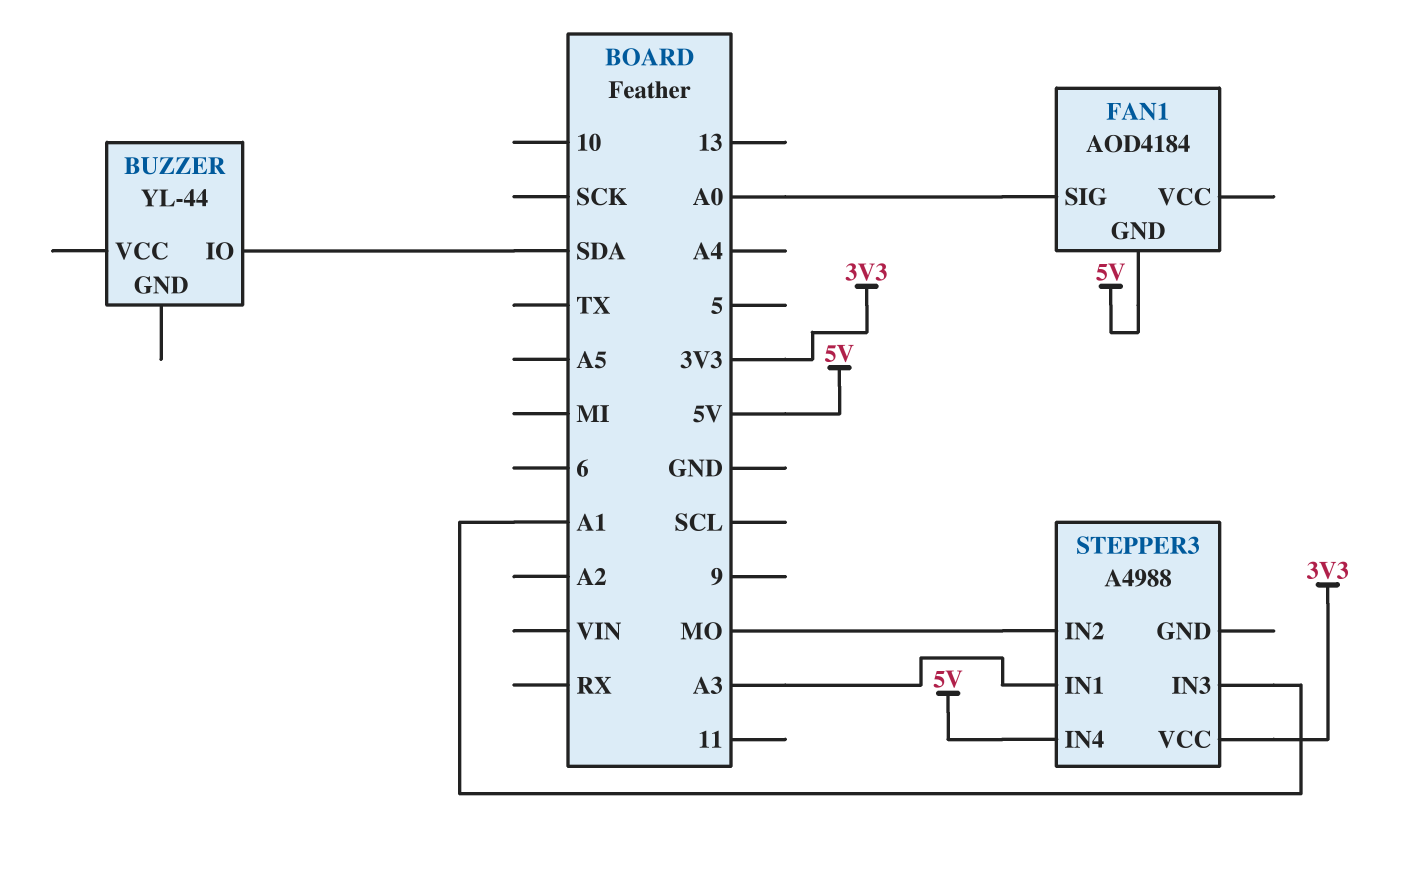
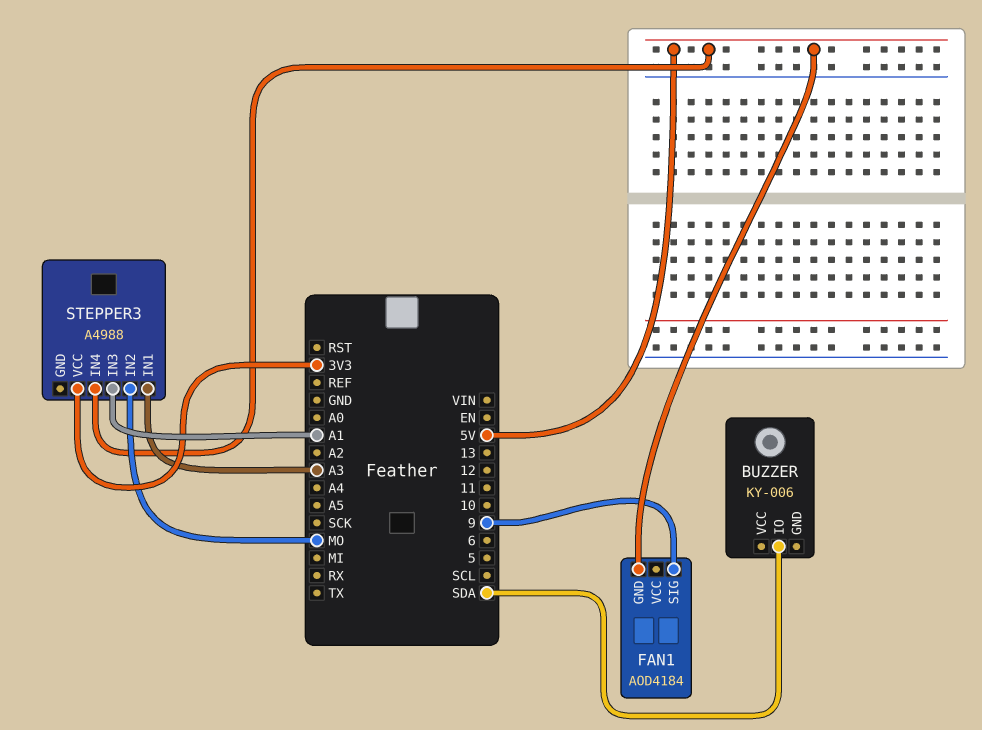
BUZZER: YL-44 -> KY-006
FAN1 pin SIG: A0 -> 9

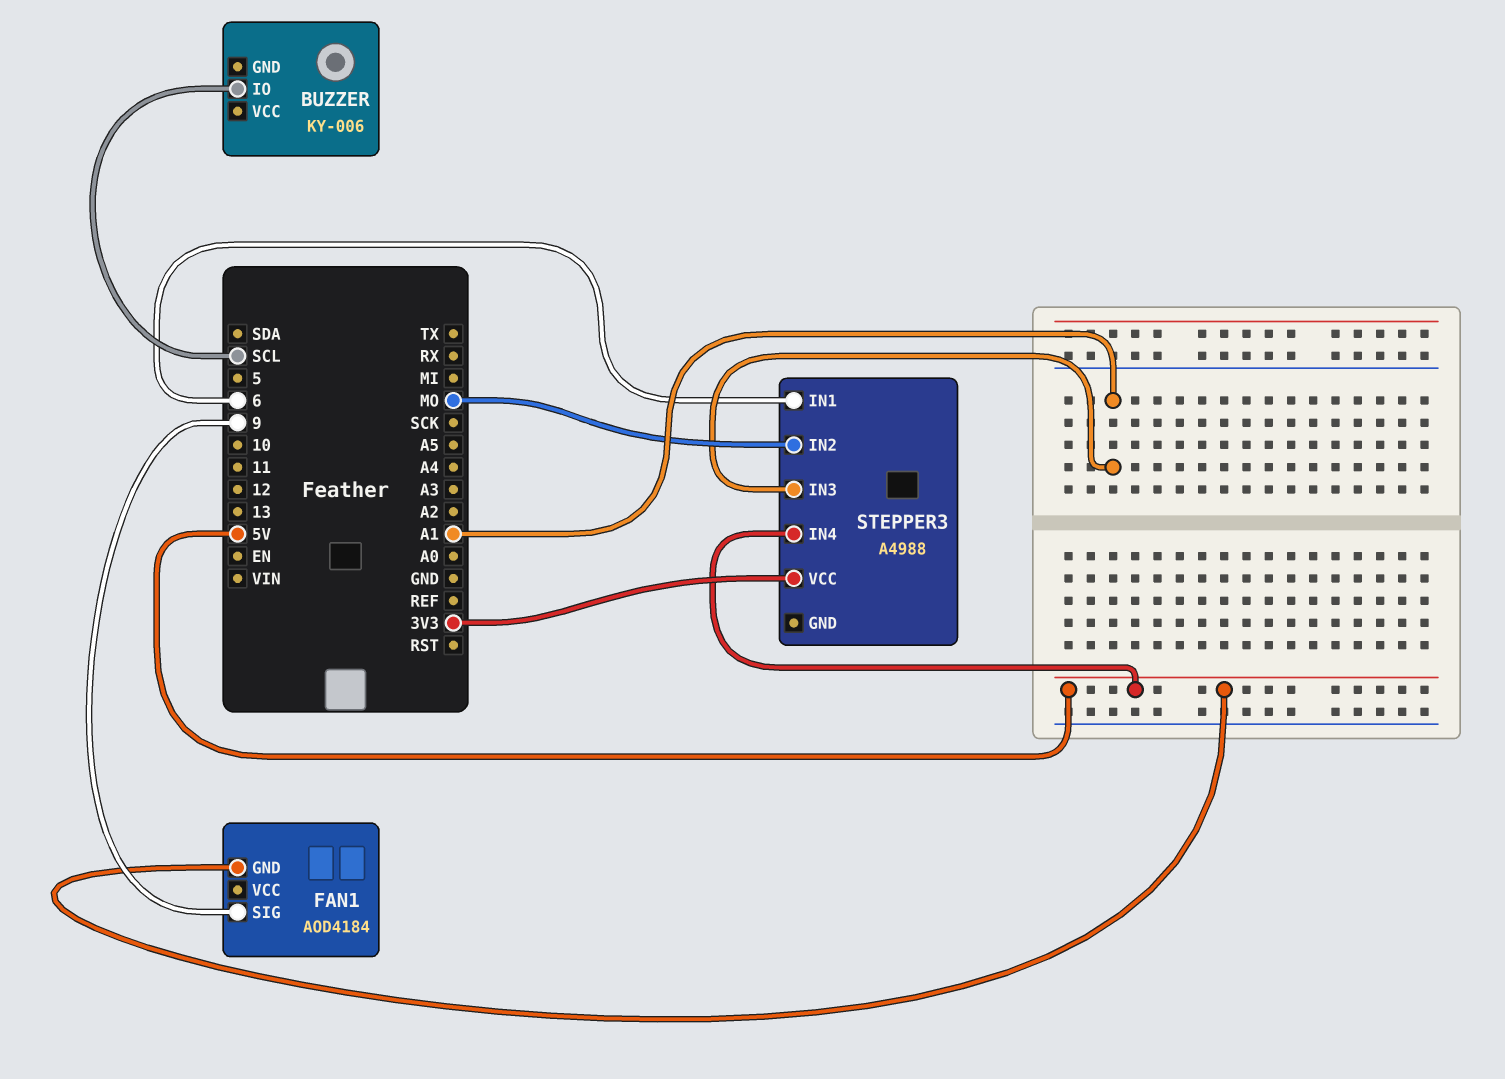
BUZZER pin IO: SDA -> SCL
STEPPER3 pin IN1: A3 -> 6

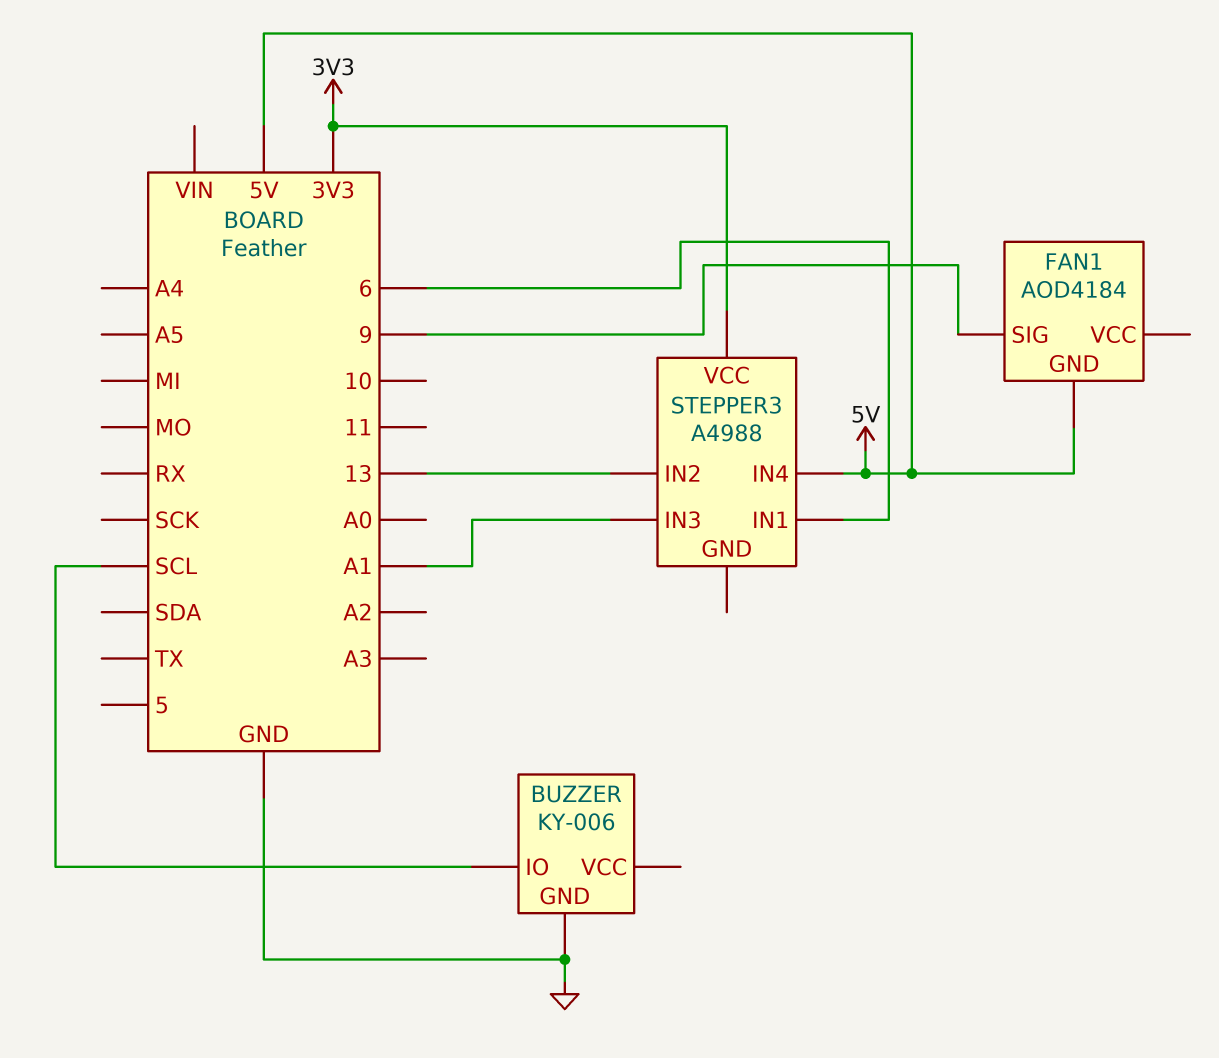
BUZZER pin GND: none -> GND
STEPPER3 pin IN2: MO -> 13

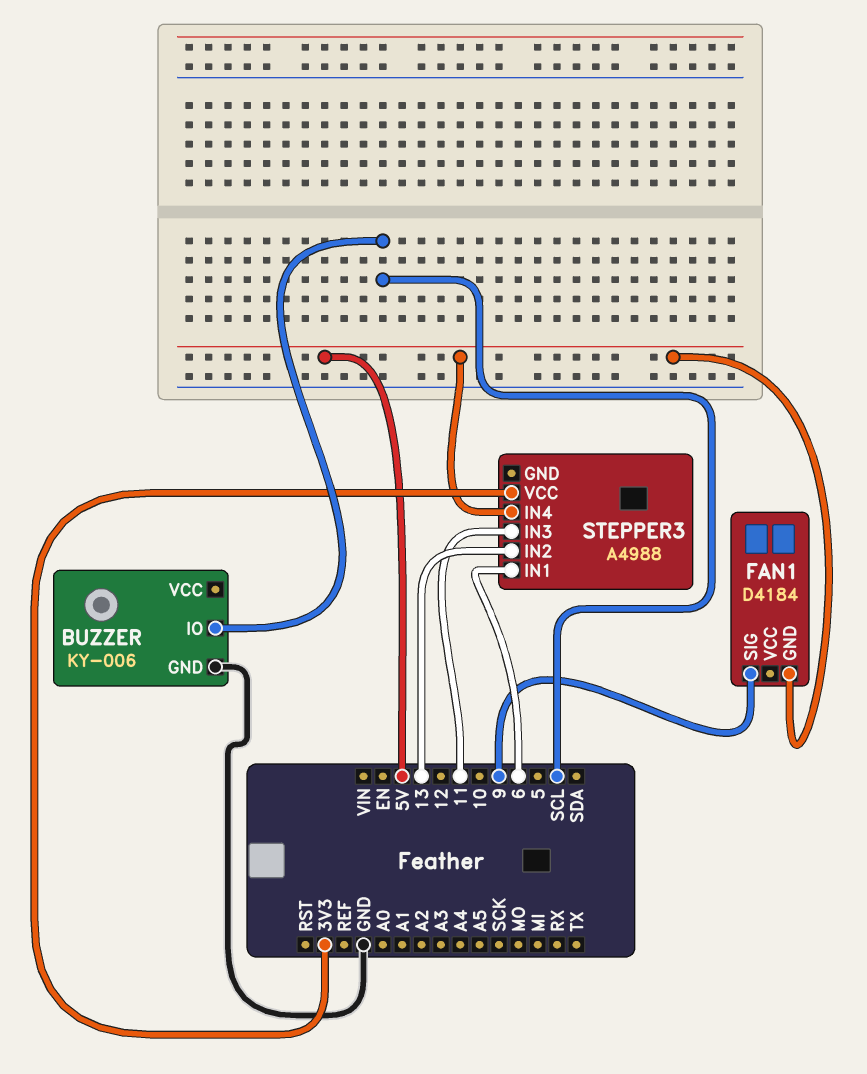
FAN1: AOD4184 -> D4184
STEPPER3 pin IN3: A1 -> 11

